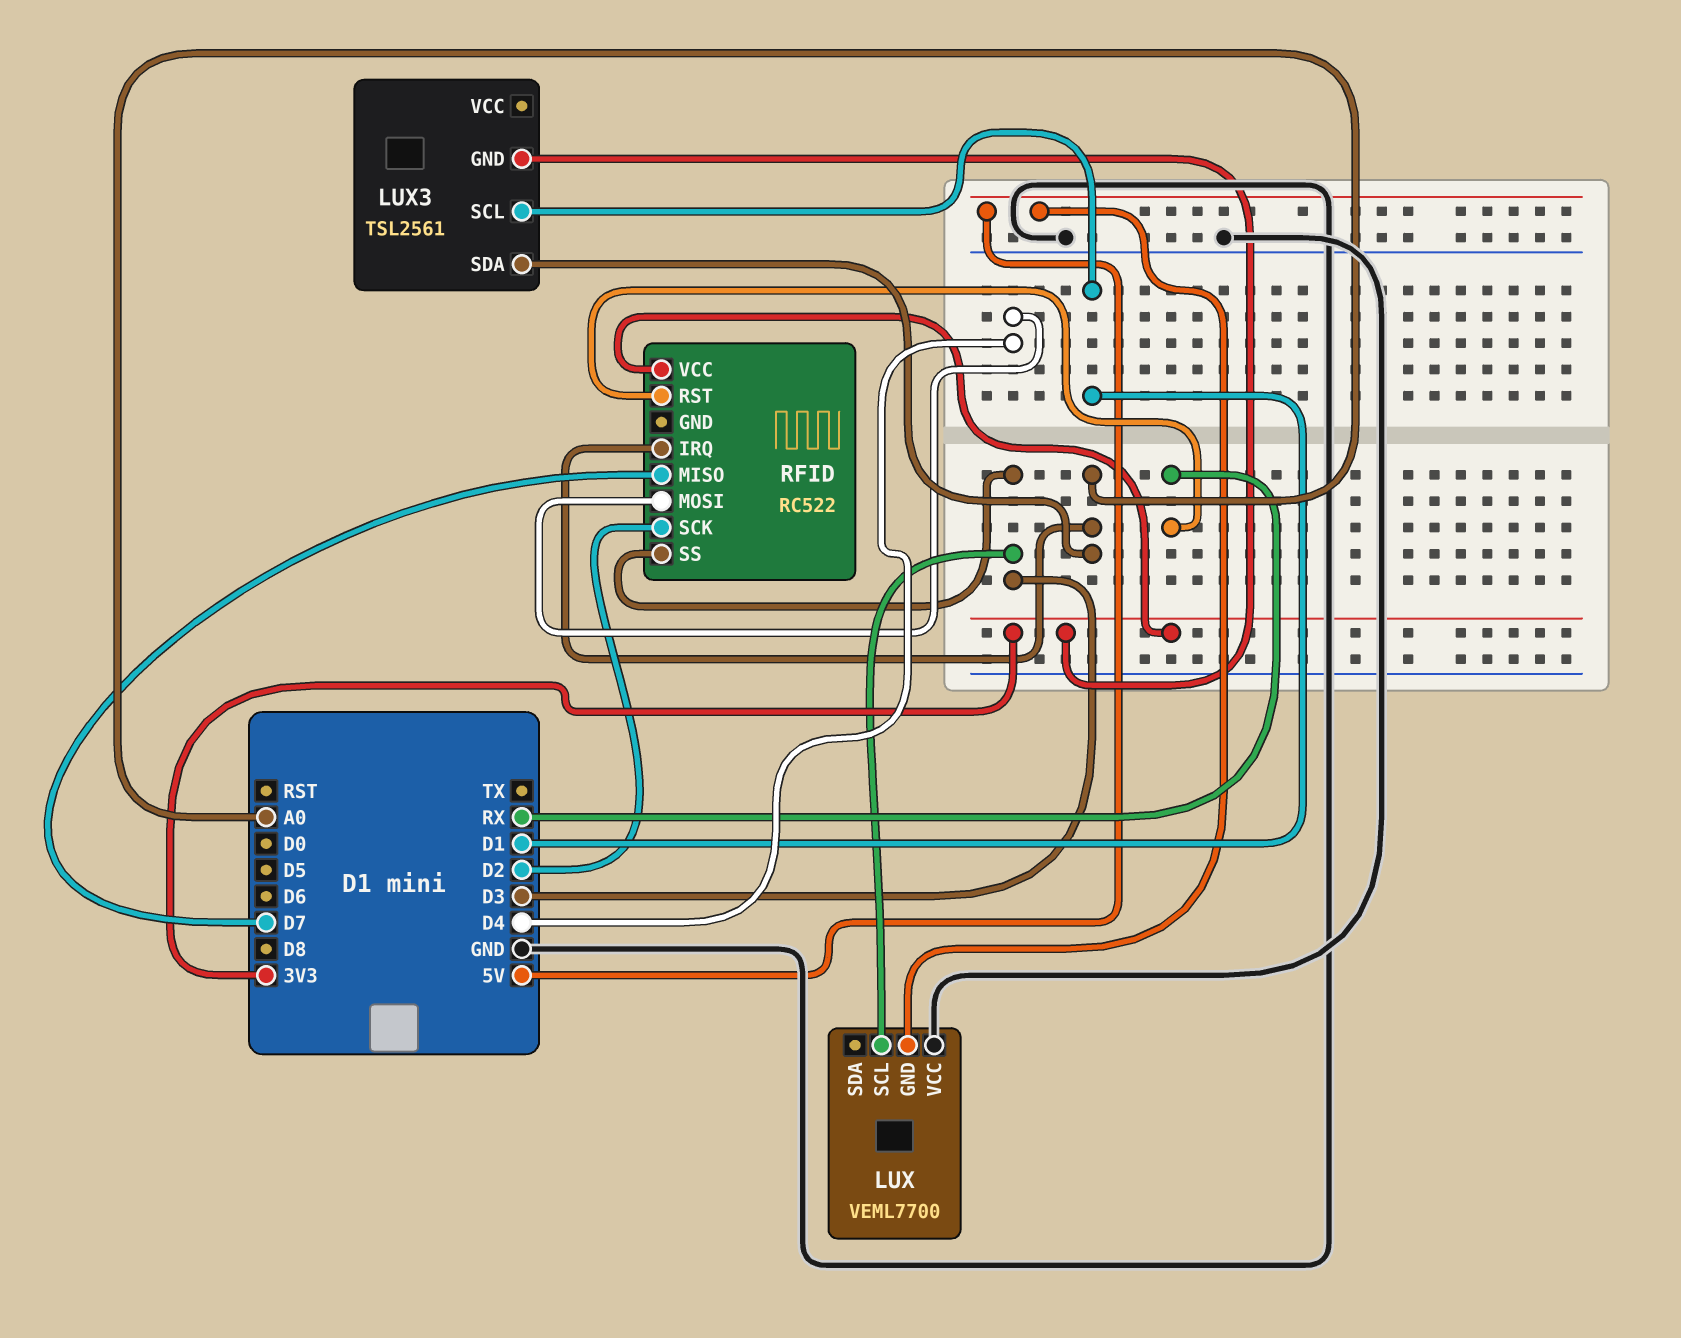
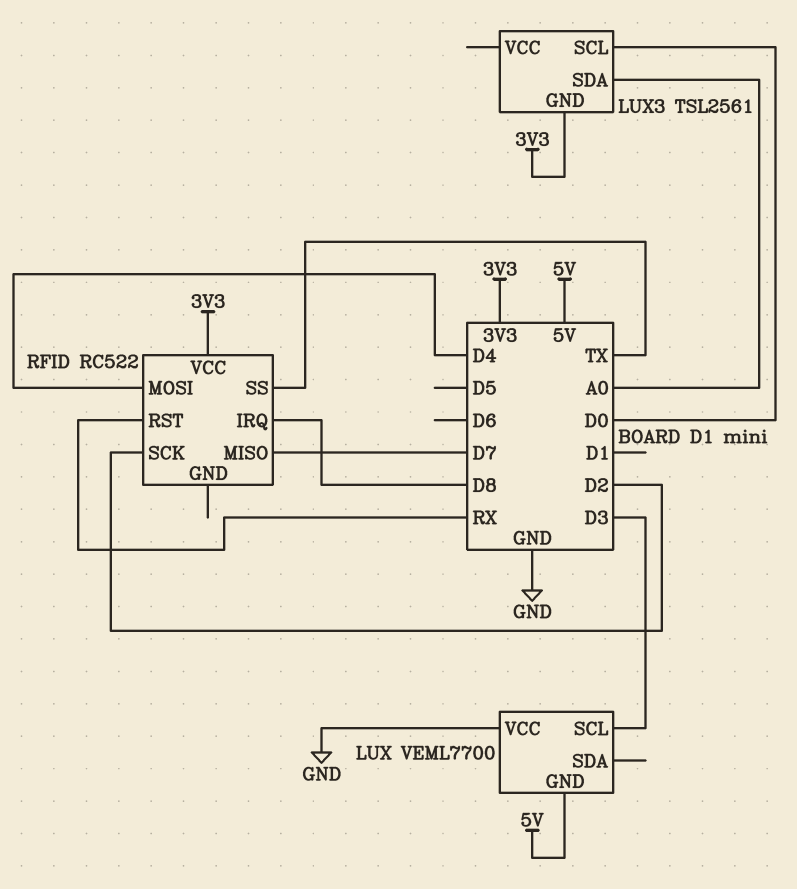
LUX3 pin SCL: D1 -> D0
RFID pin IRQ: A0 -> D8
RFID pin SS: D3 -> TX

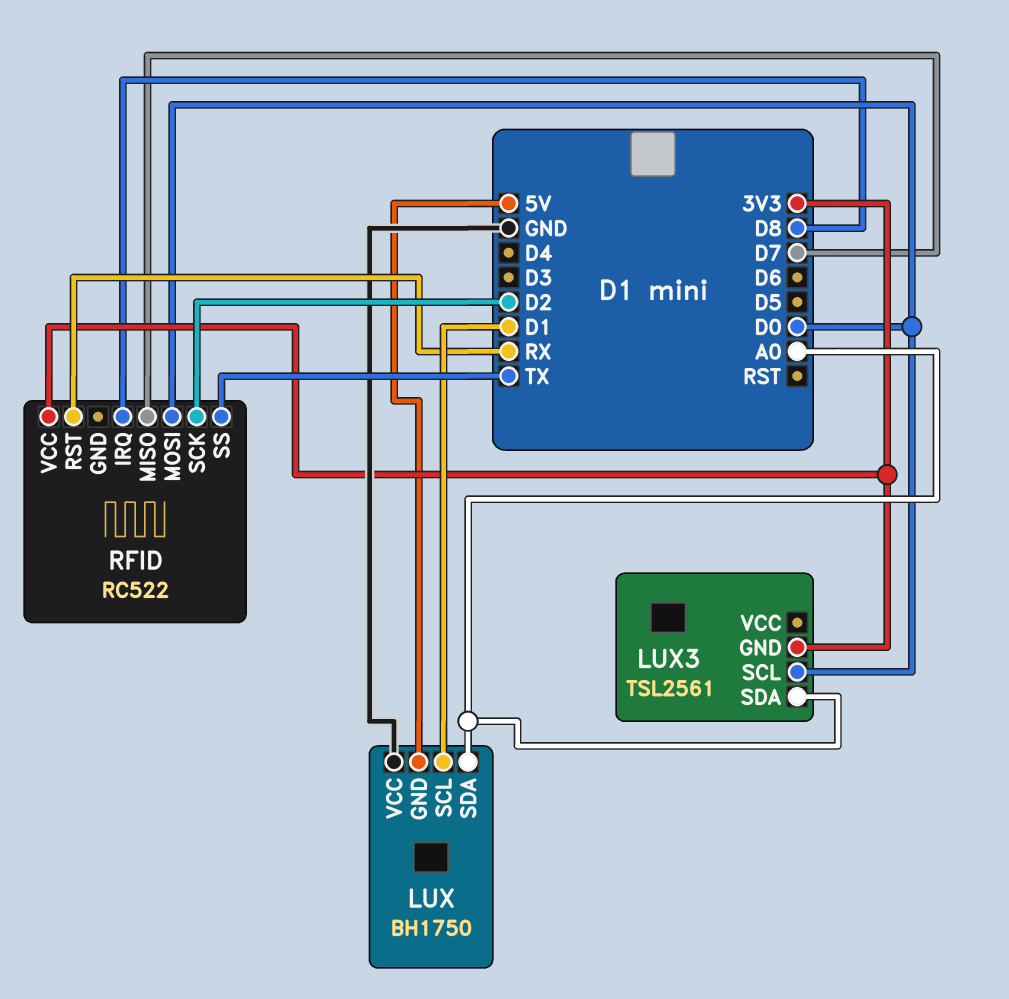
LUX: VEML7700 -> BH1750
LUX pin SCL: D3 -> D1
LUX pin SDA: none -> A0
RFID pin MOSI: D4 -> D0

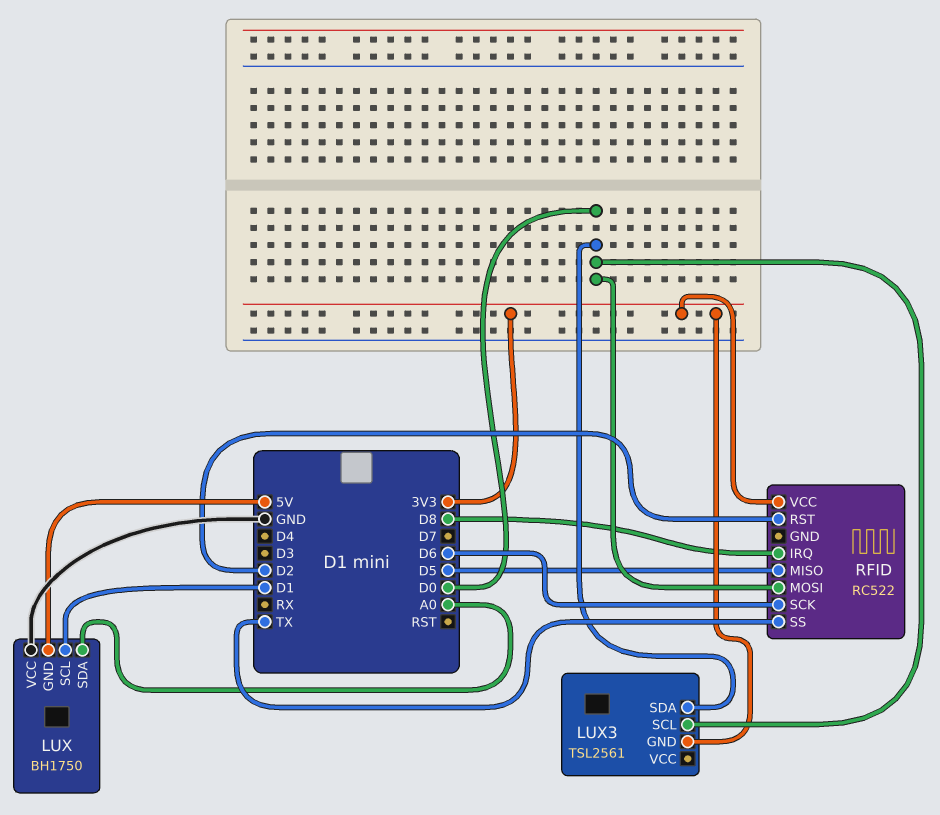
LUX3 pin SDA: A0 -> D0
RFID pin MISO: D7 -> D5
RFID pin RST: RX -> D2
RFID pin SCK: D2 -> D6

